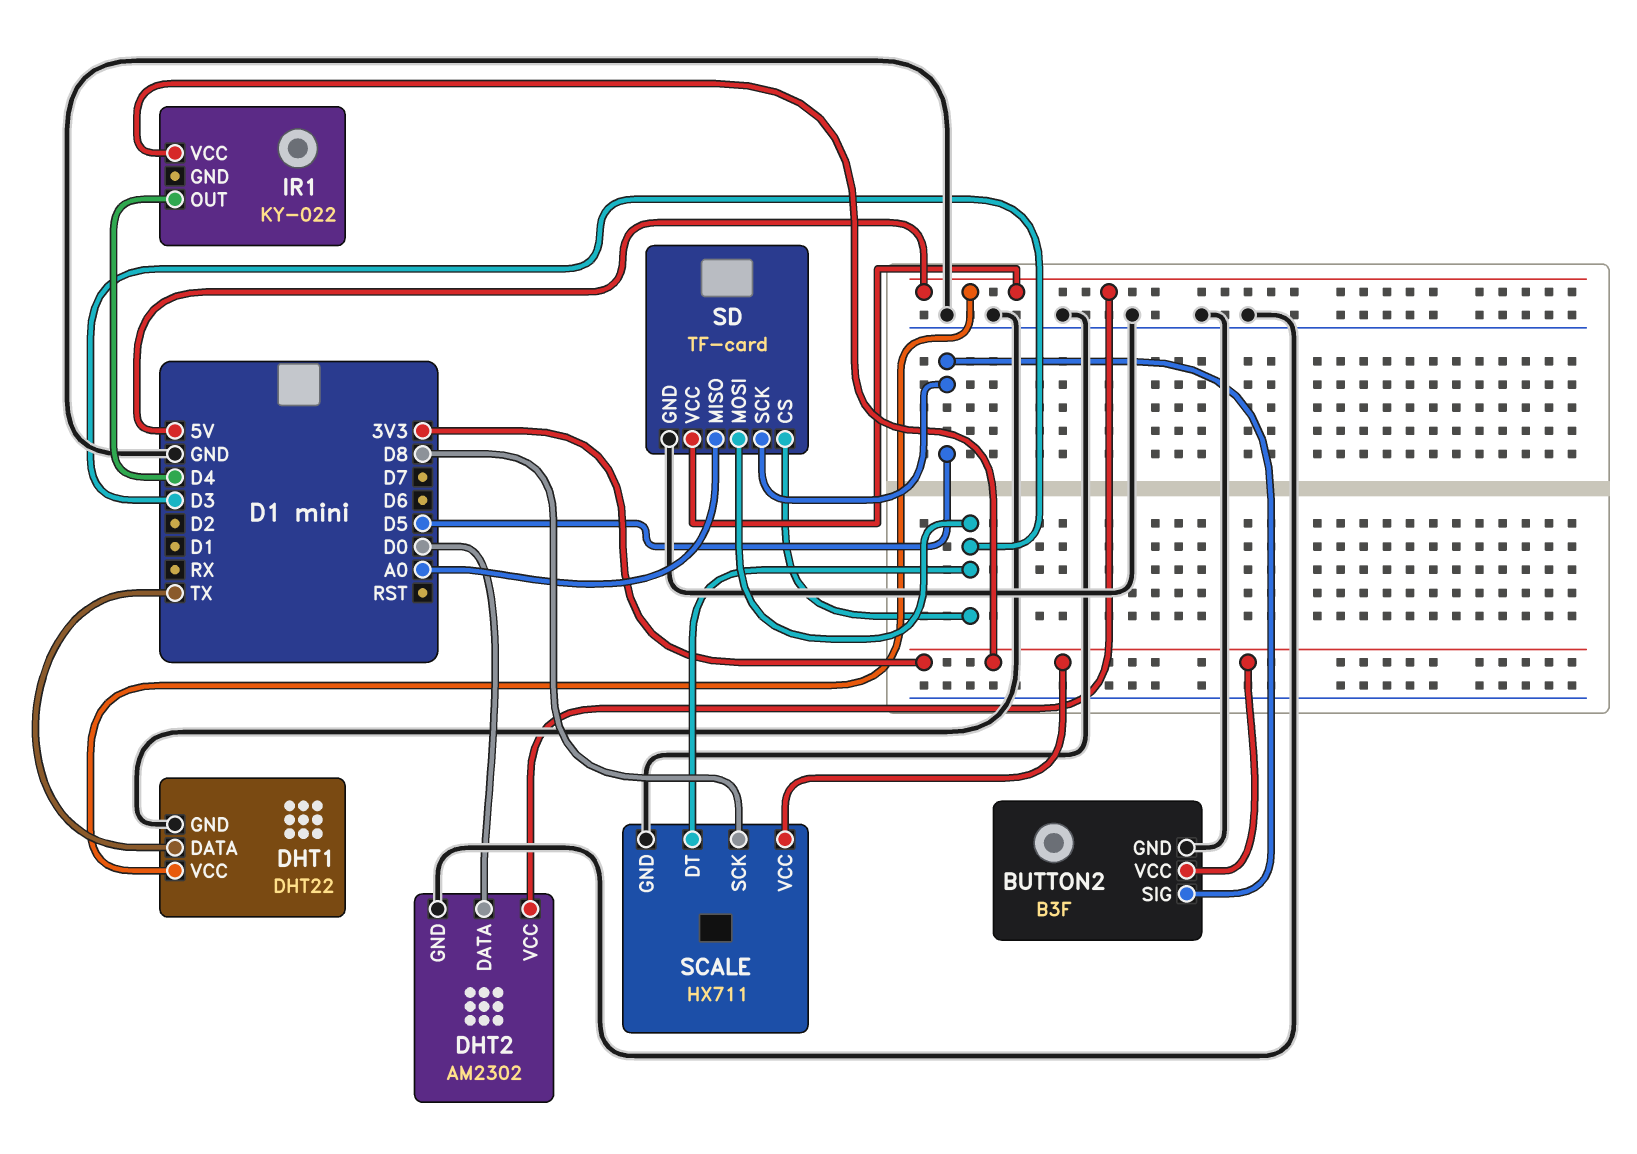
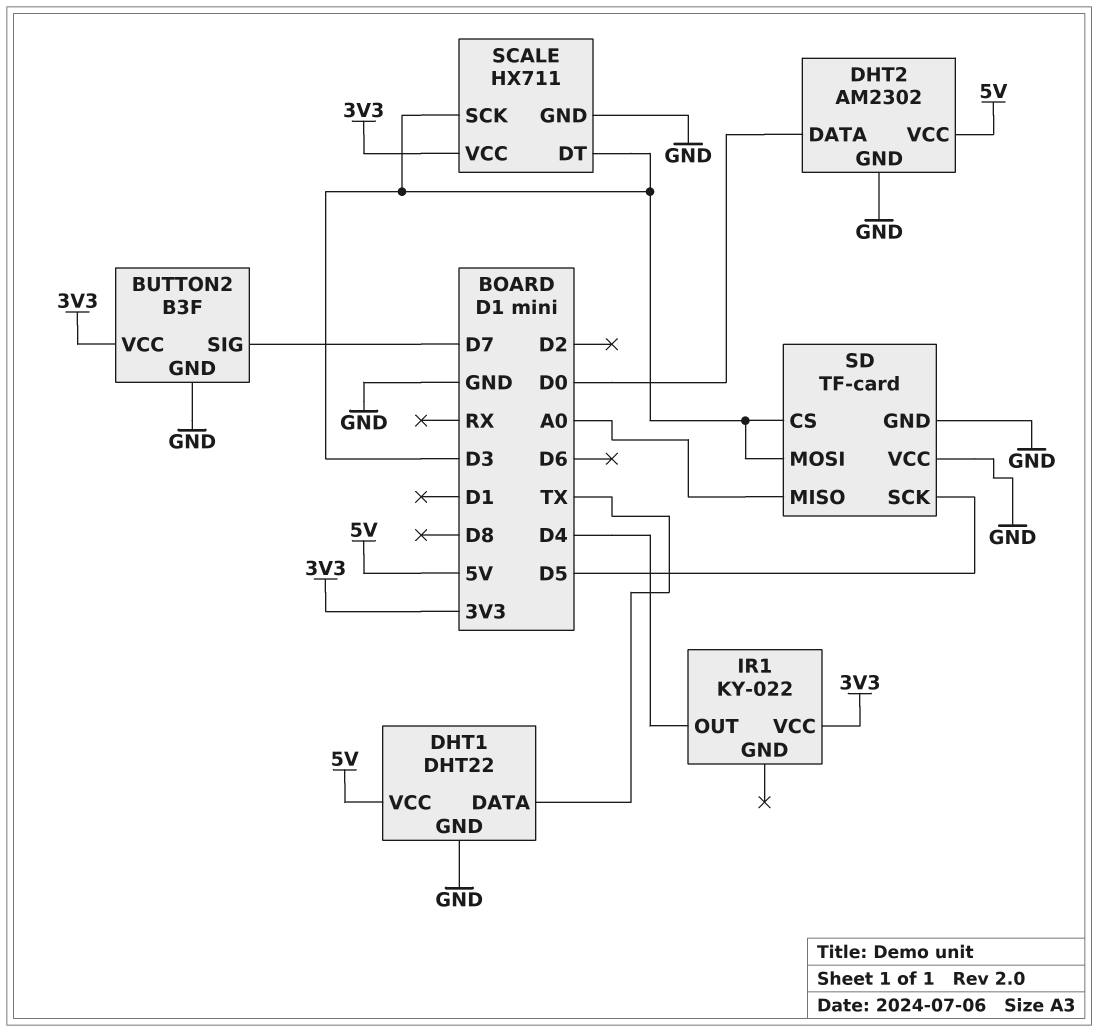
BUTTON2 pin SIG: D5 -> D7
SCALE pin SCK: D8 -> D3
SD pin VCC: 5V -> GND

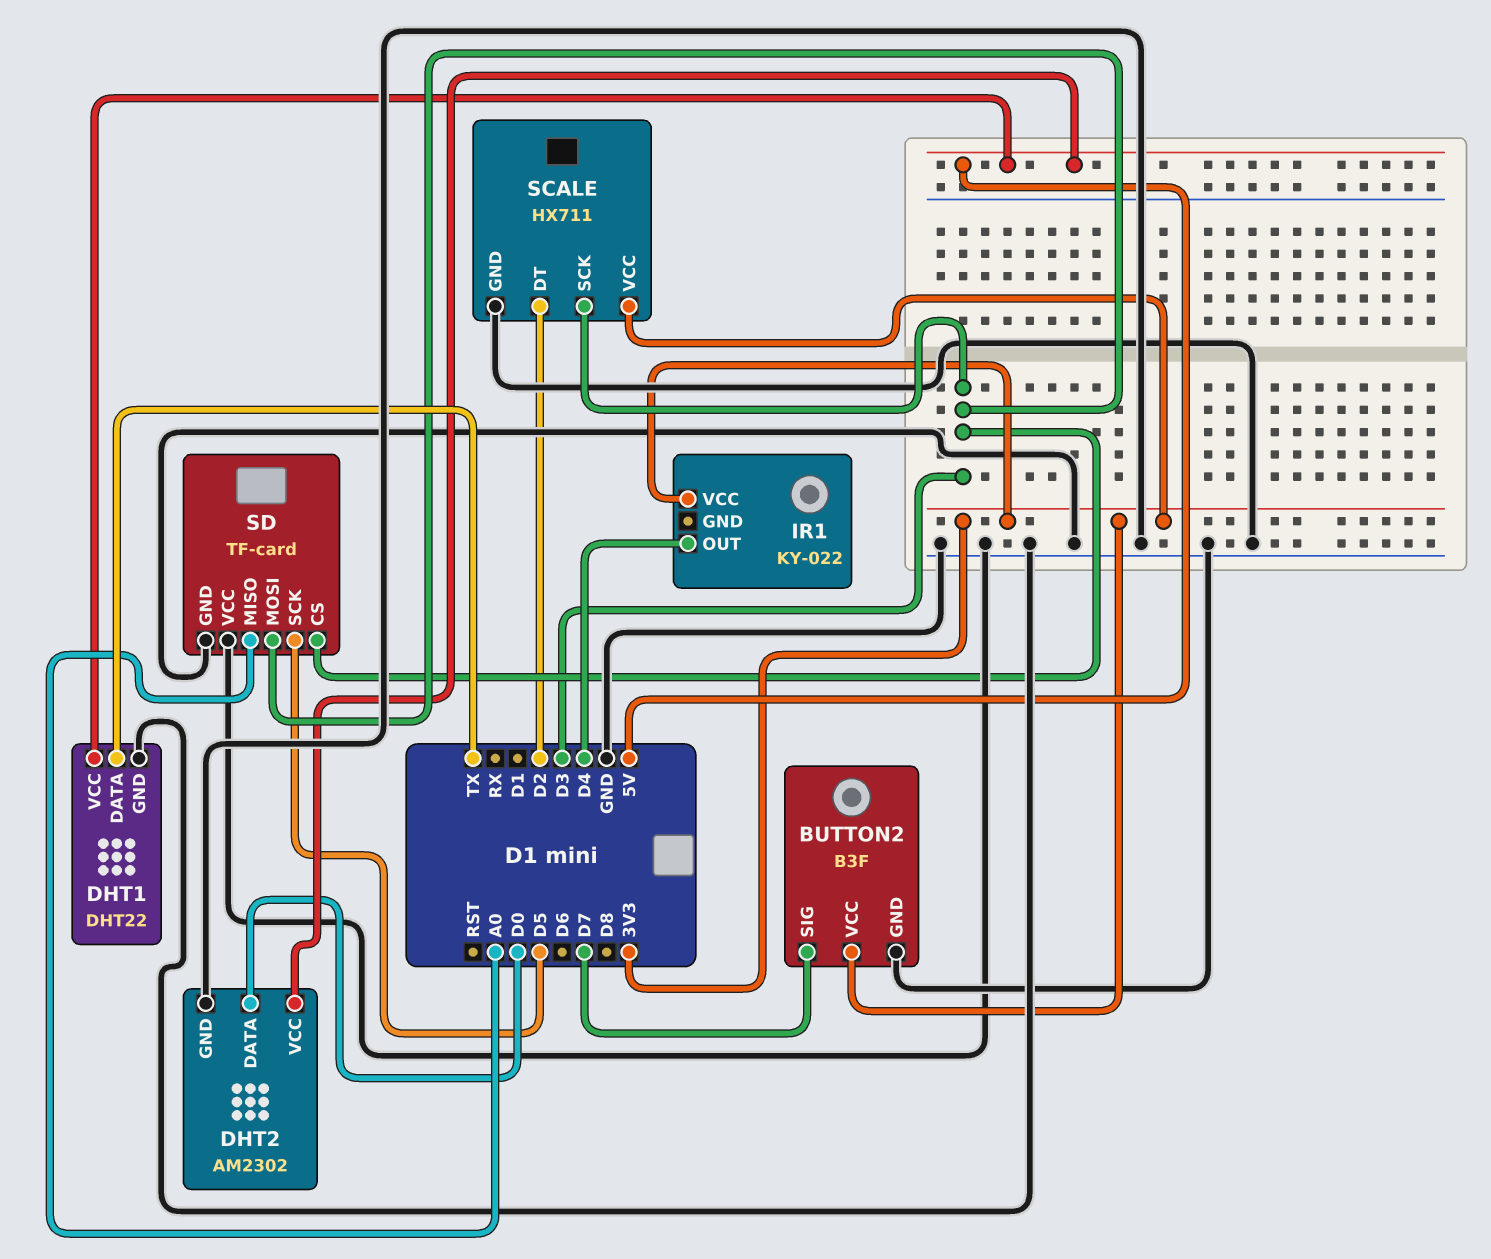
SCALE pin DT: D3 -> D2

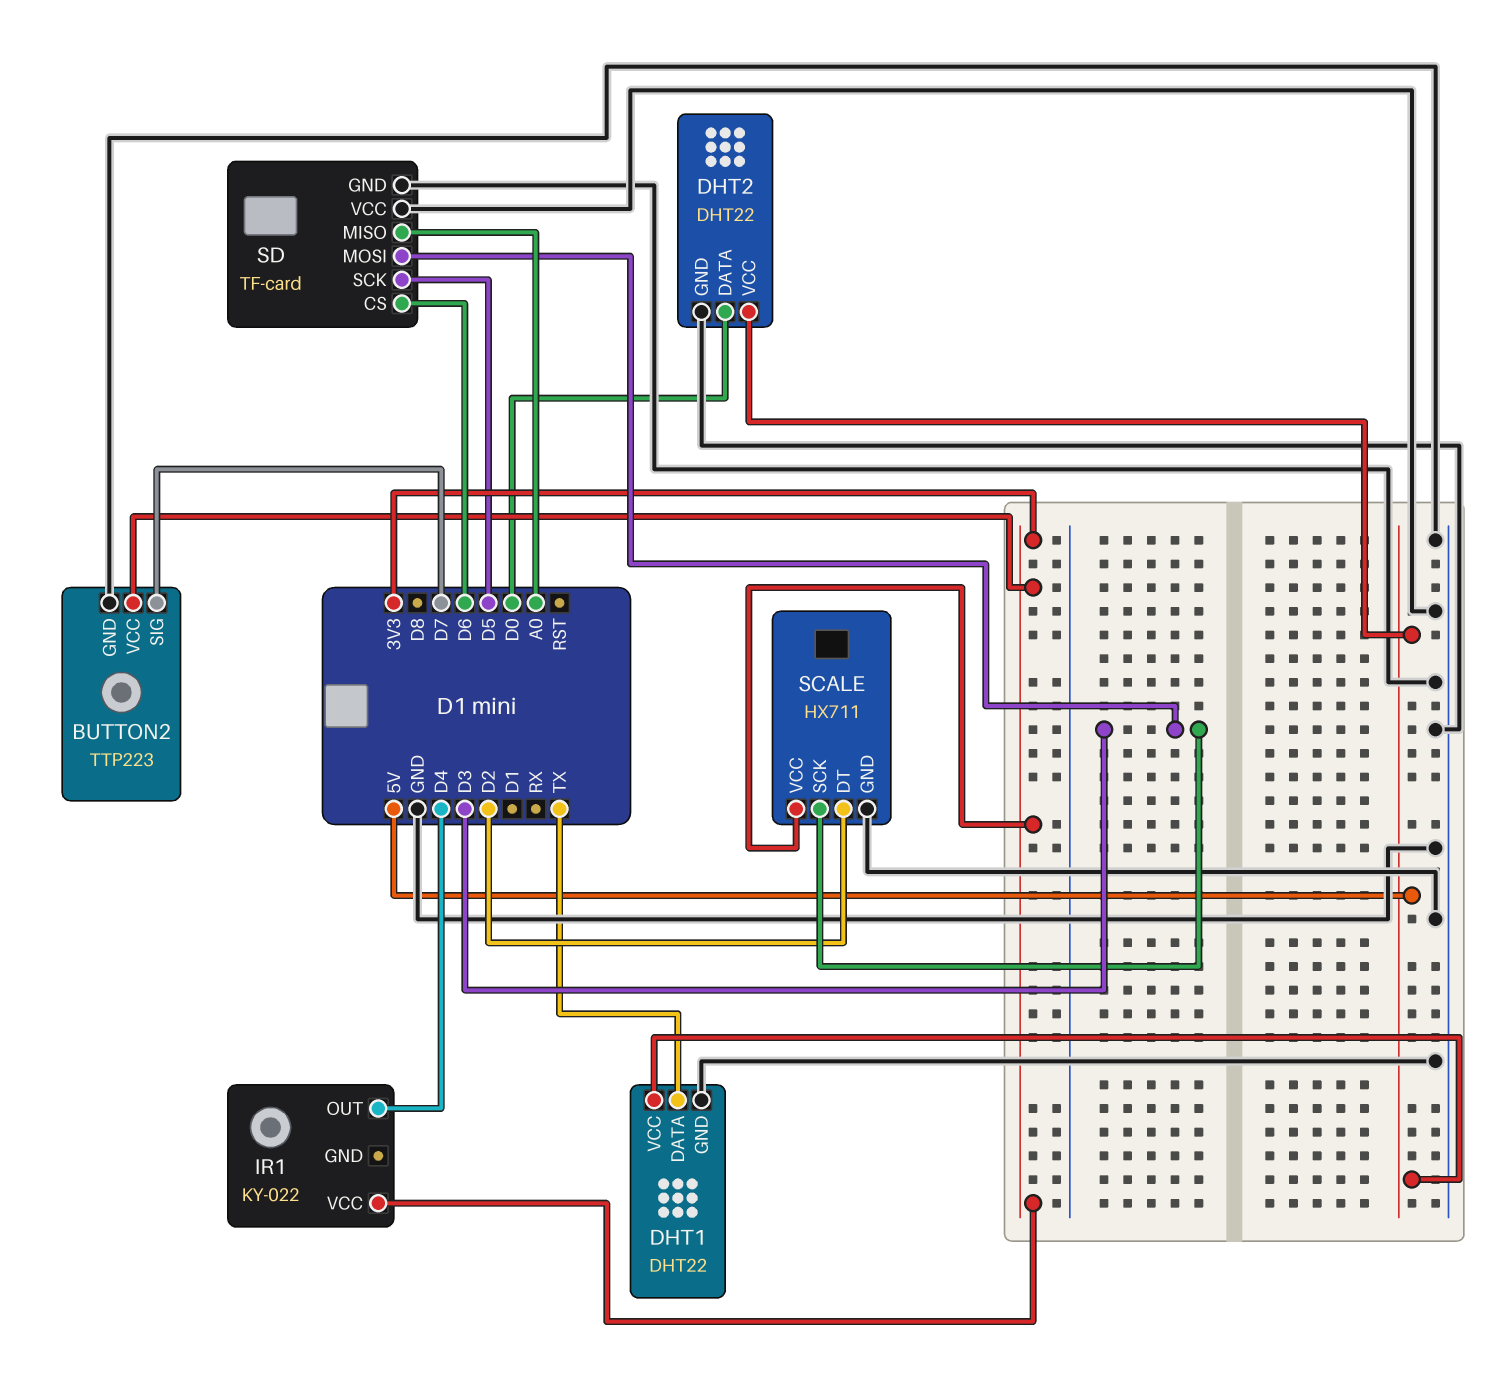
BUTTON2: B3F -> TTP223
DHT2: AM2302 -> DHT22
SD pin CS: D3 -> D6

